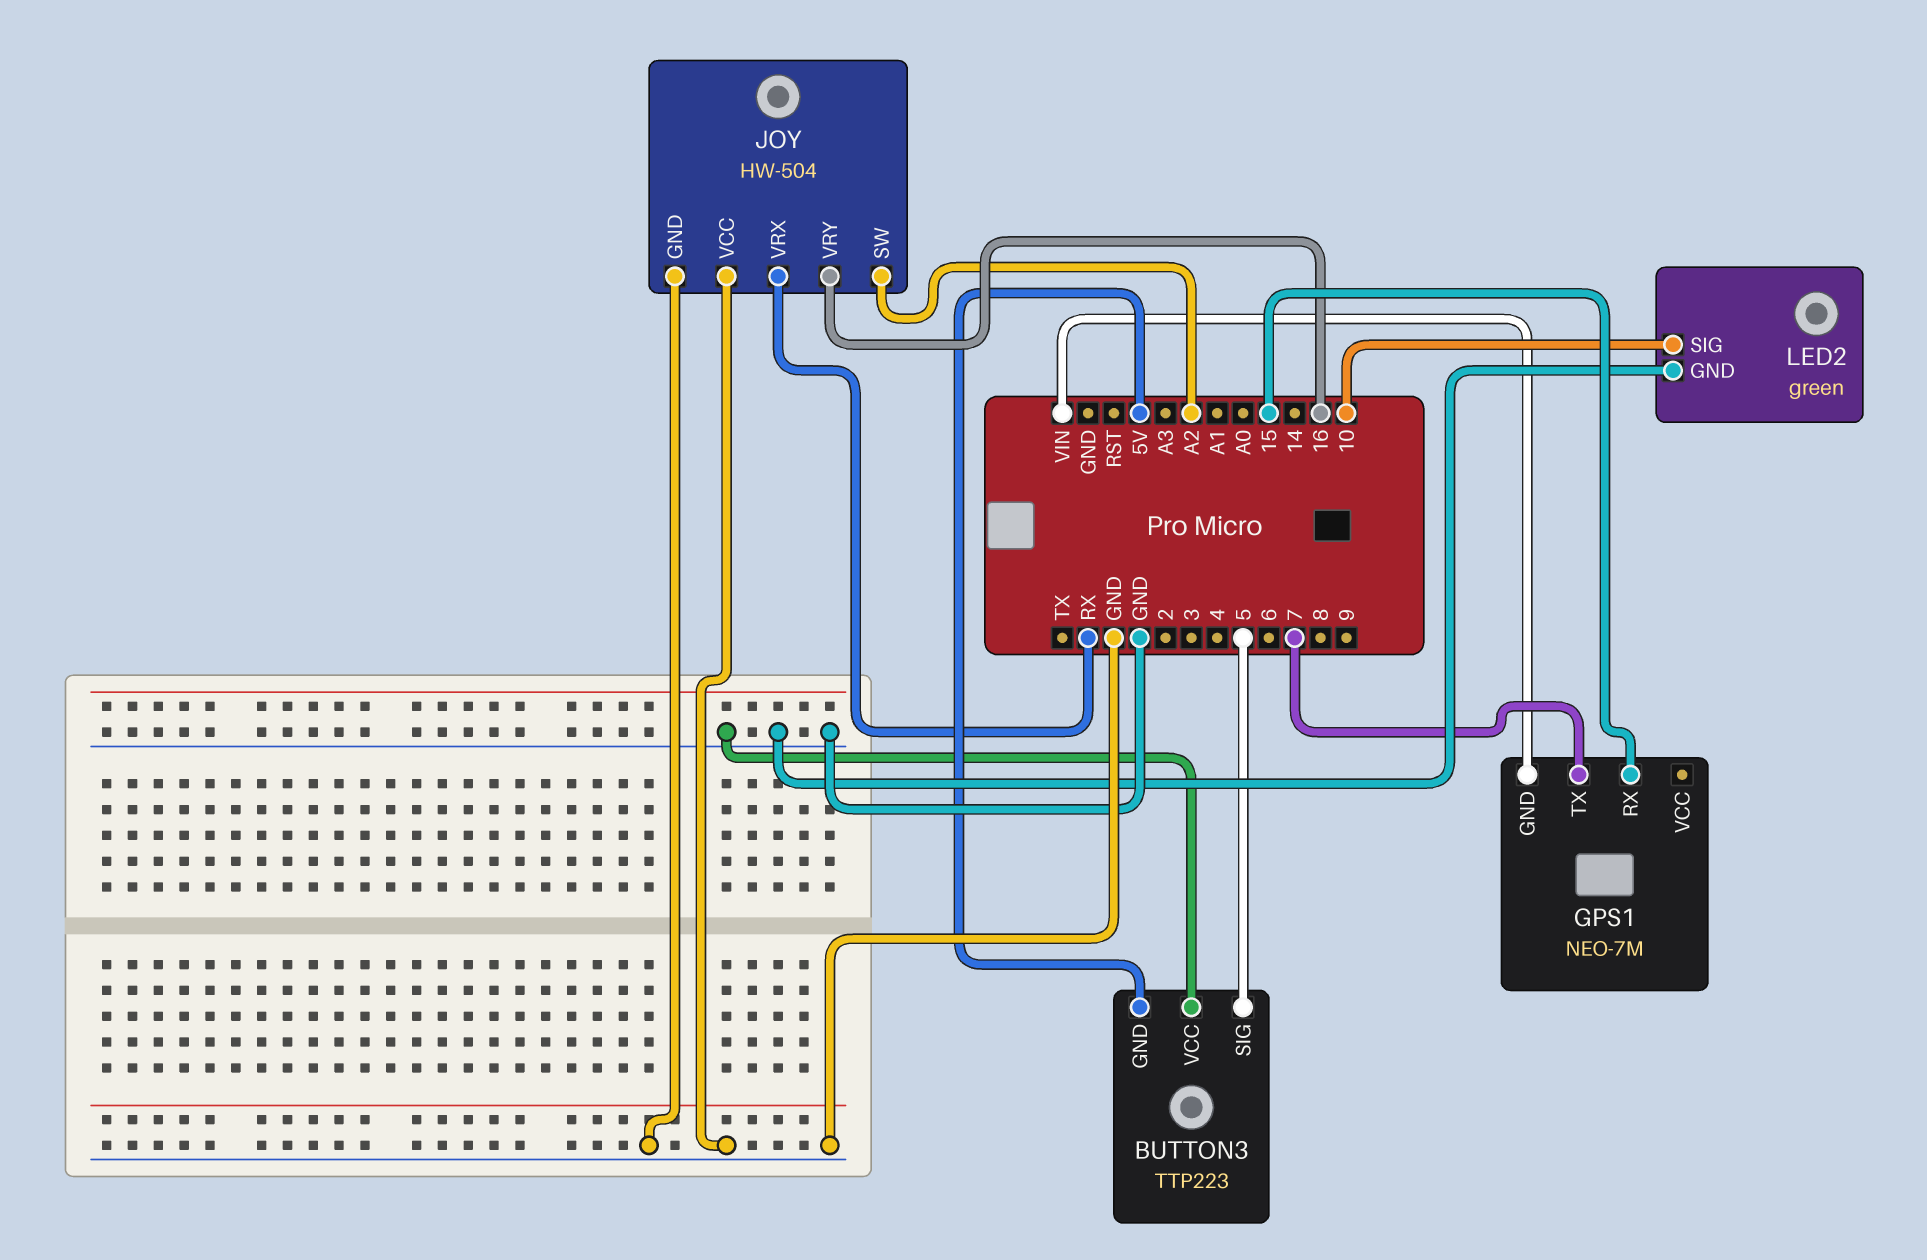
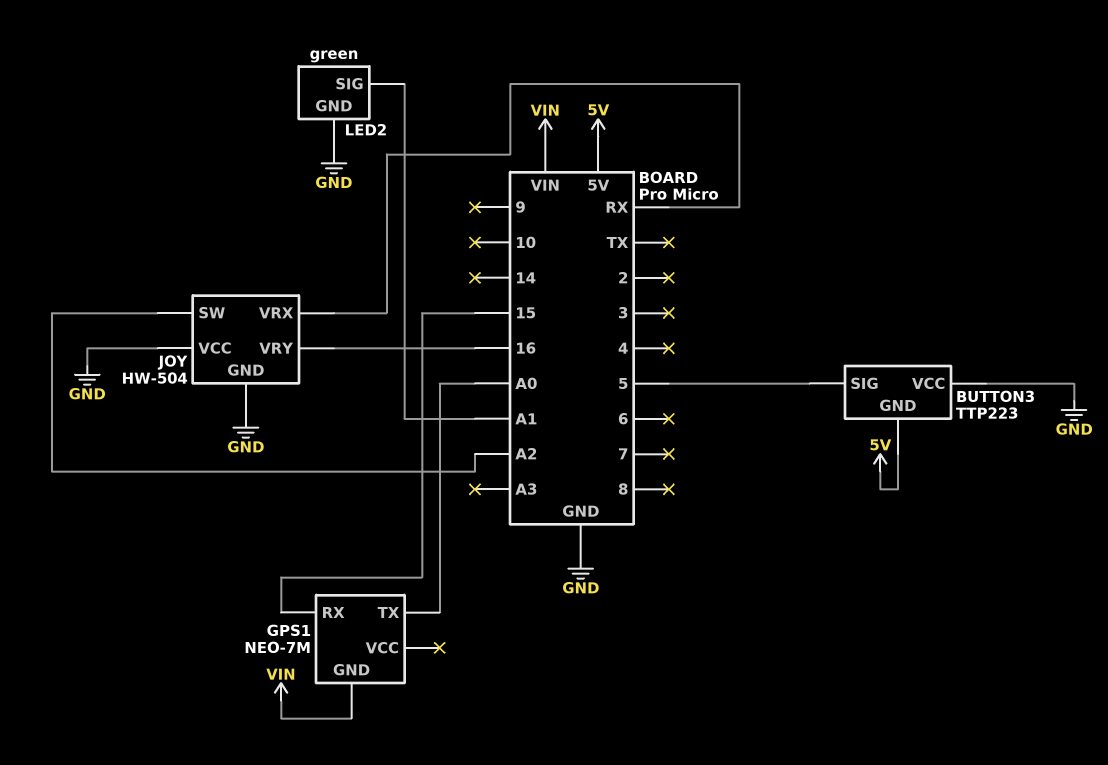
GPS1 pin TX: 7 -> A0
LED2 pin SIG: 10 -> A1

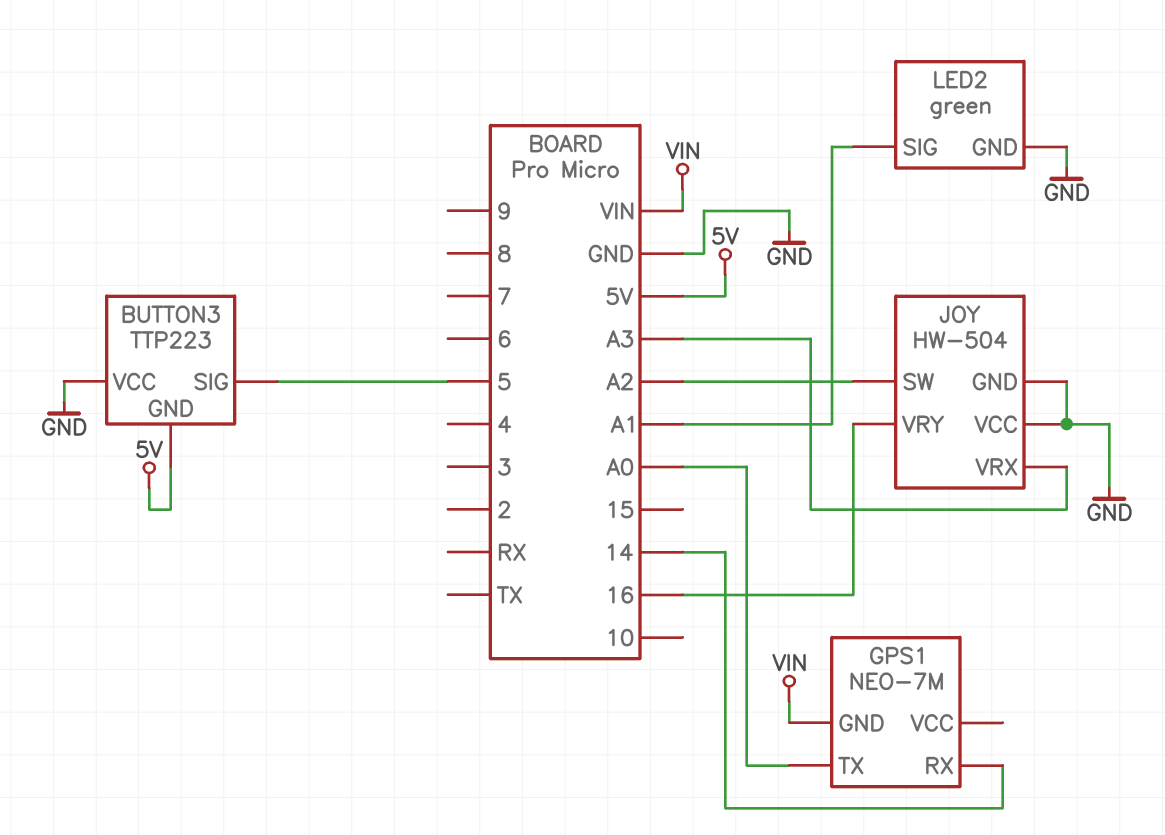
GPS1 pin RX: 15 -> 14
JOY pin VRX: RX -> A3

